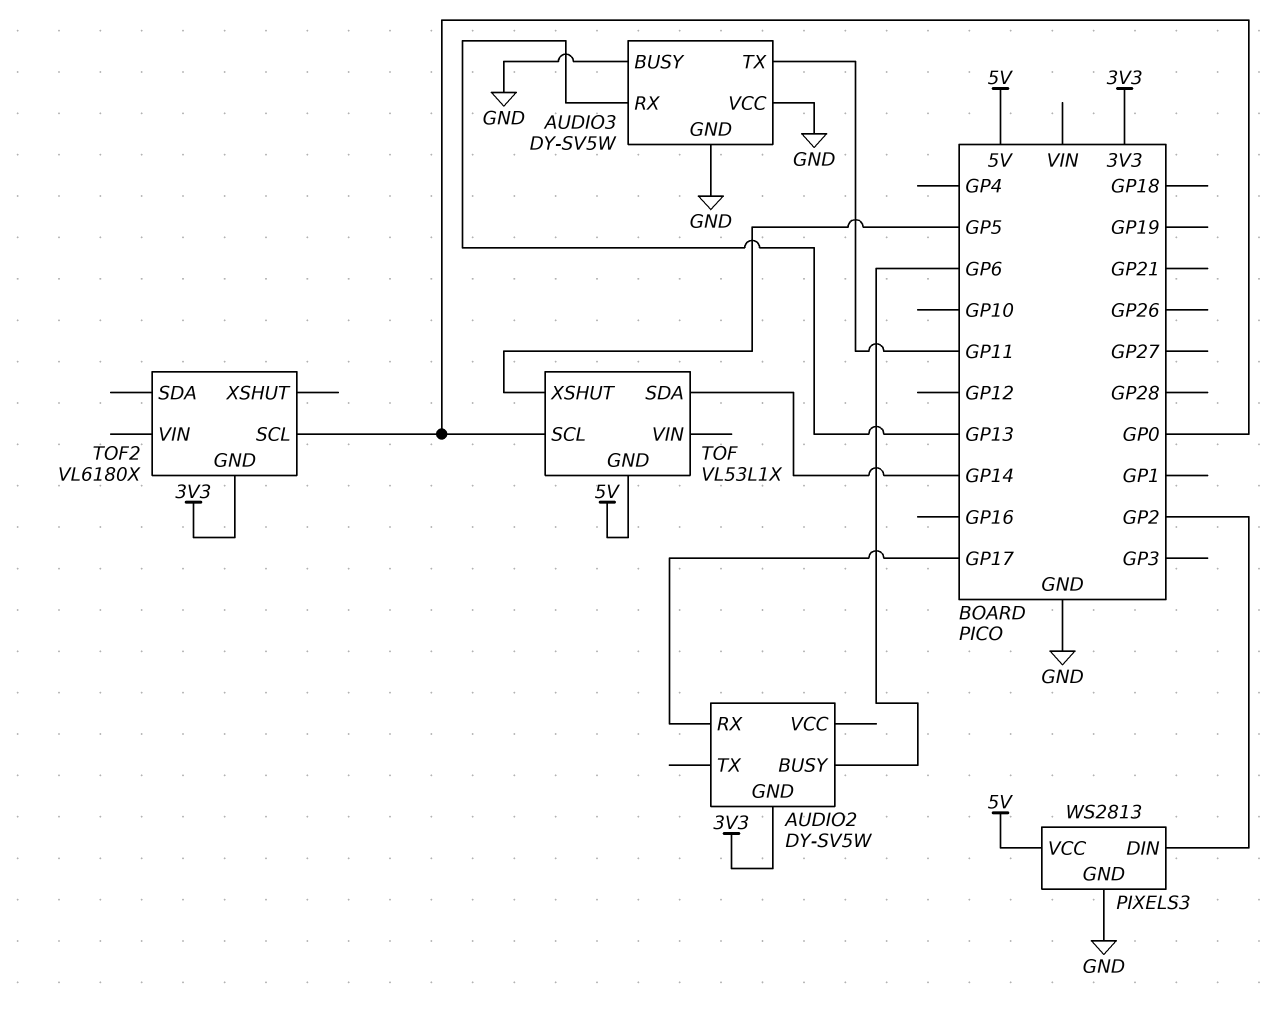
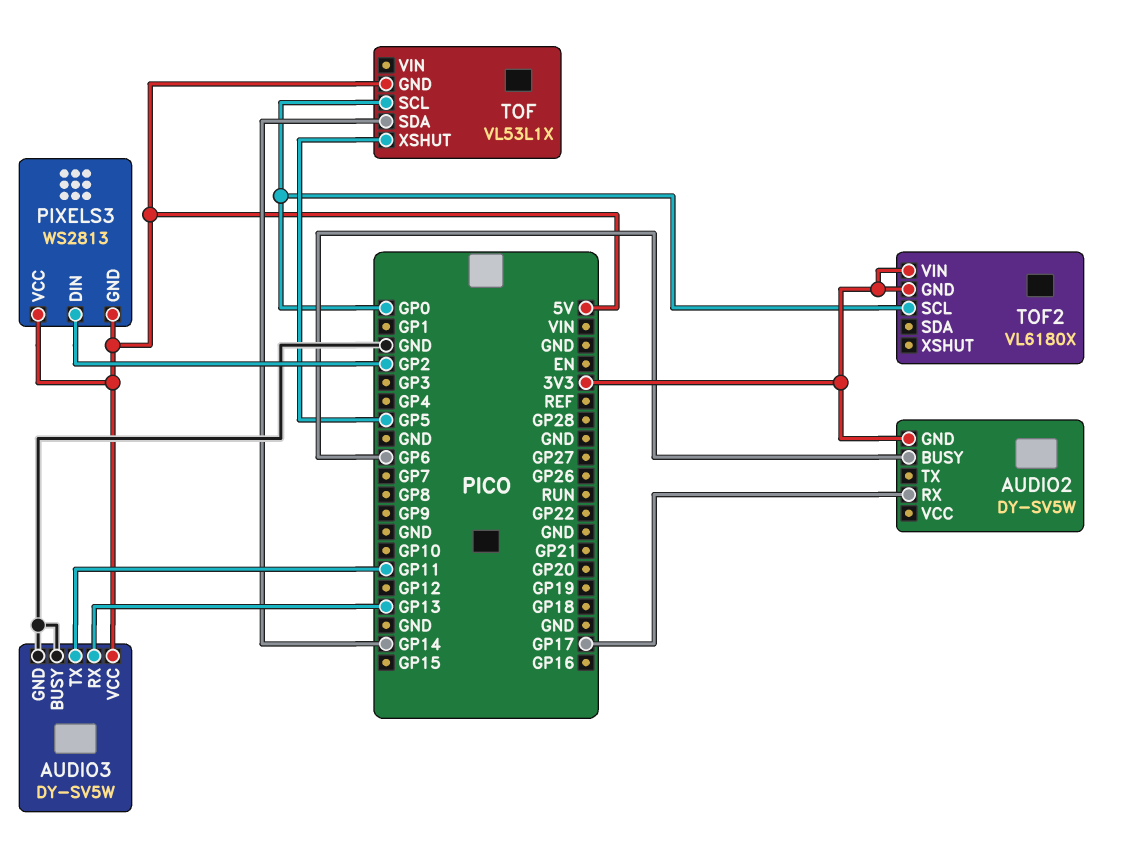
AUDIO3 pin VCC: GND -> 5V
PIXELS3 pin GND: GND -> 5V
TOF2 pin VIN: none -> 3V3

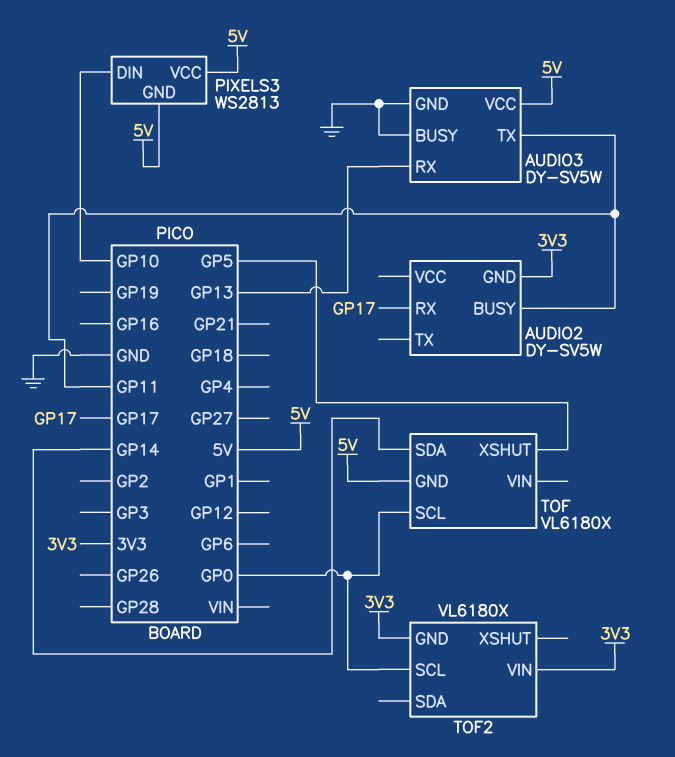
AUDIO2 pin BUSY: GP6 -> GP11
PIXELS3 pin DIN: GP2 -> GP10
TOF: VL53L1X -> VL6180X

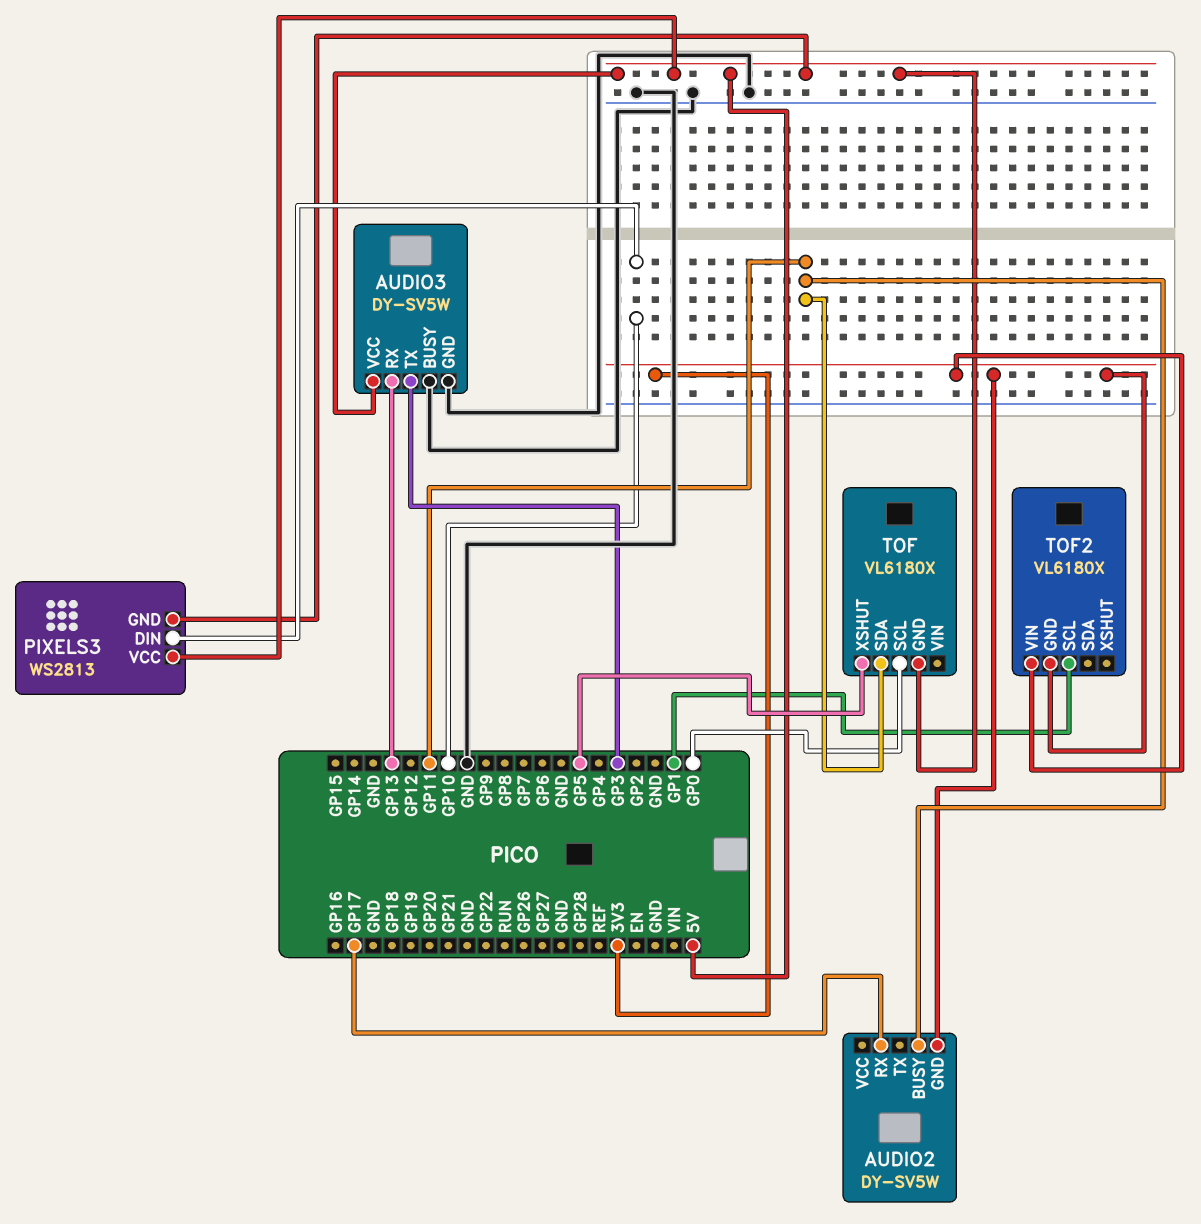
AUDIO3 pin TX: GP11 -> GP3
TOF pin SDA: GP14 -> GP11
TOF2 pin SCL: GP0 -> GP1

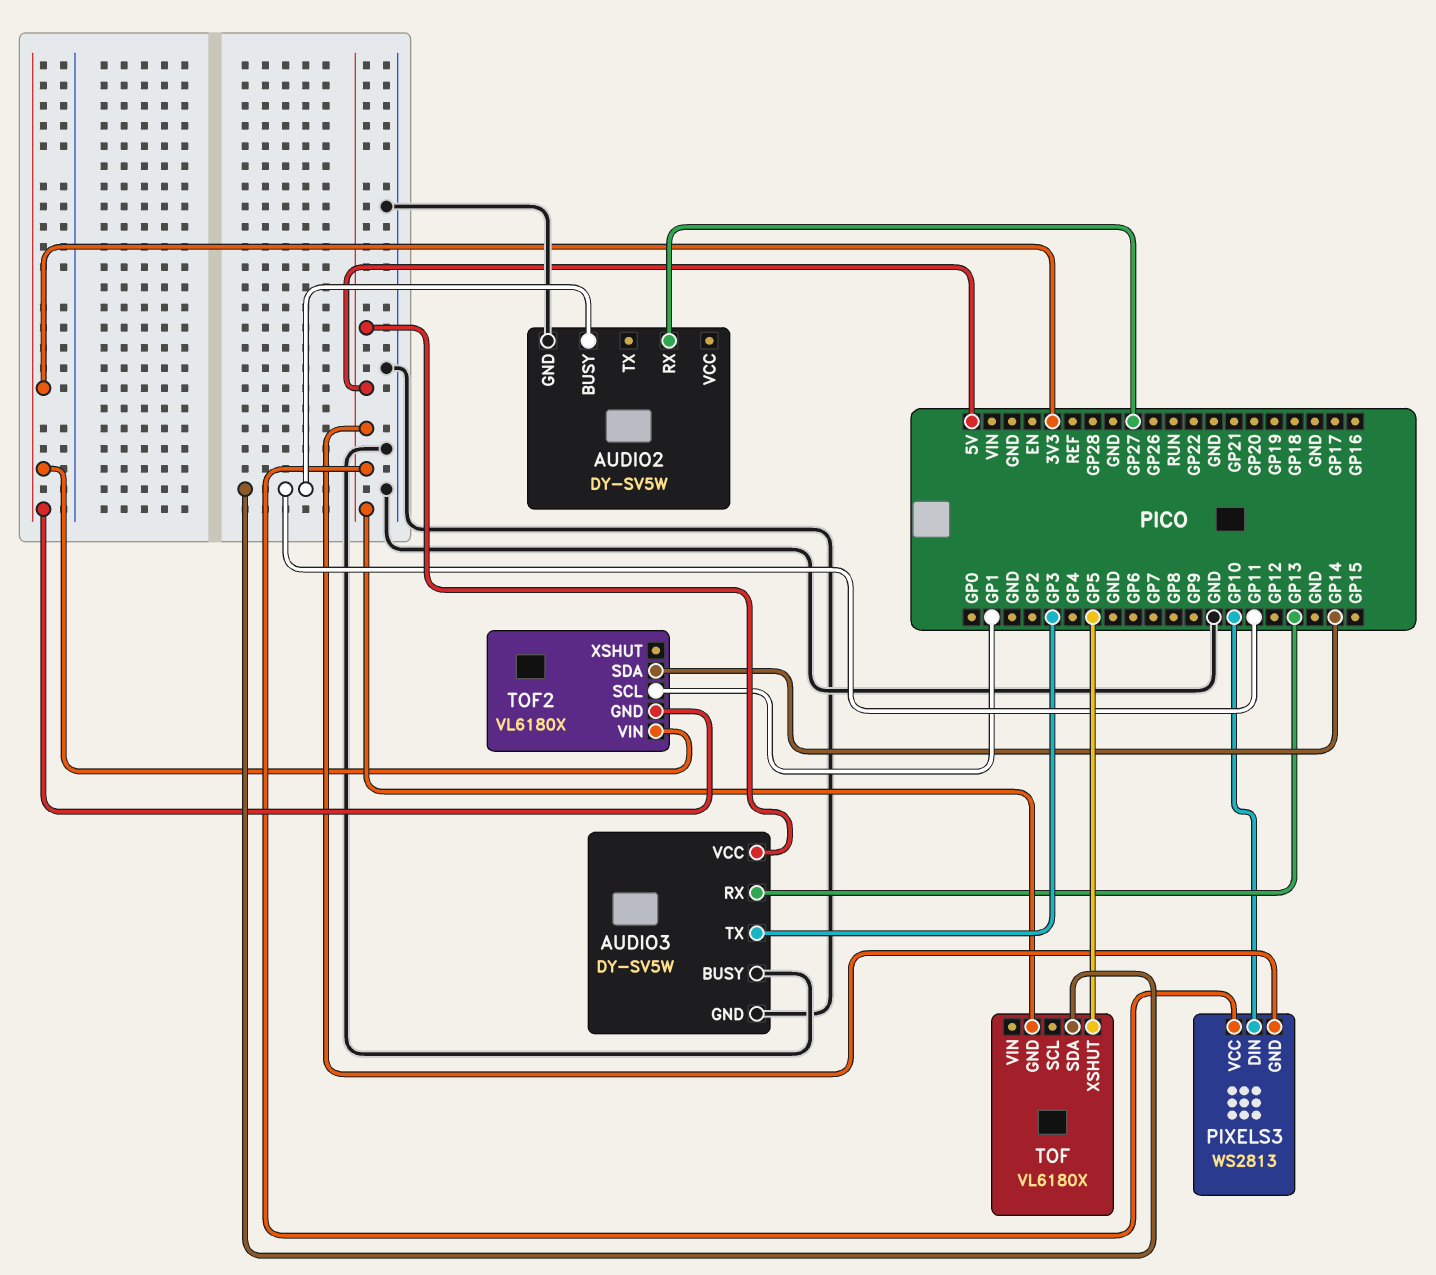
AUDIO2 pin GND: 3V3 -> GND
AUDIO2 pin RX: GP17 -> GP27
TOF pin SCL: GP0 -> none
TOF2 pin SDA: none -> GP14

